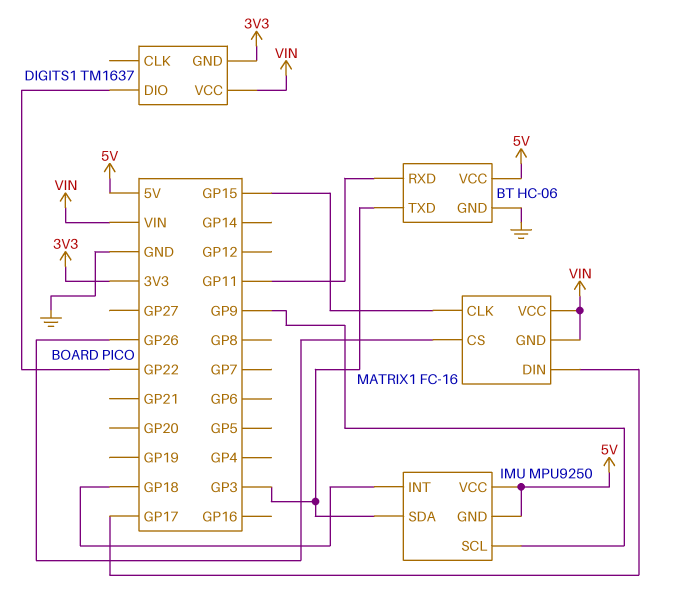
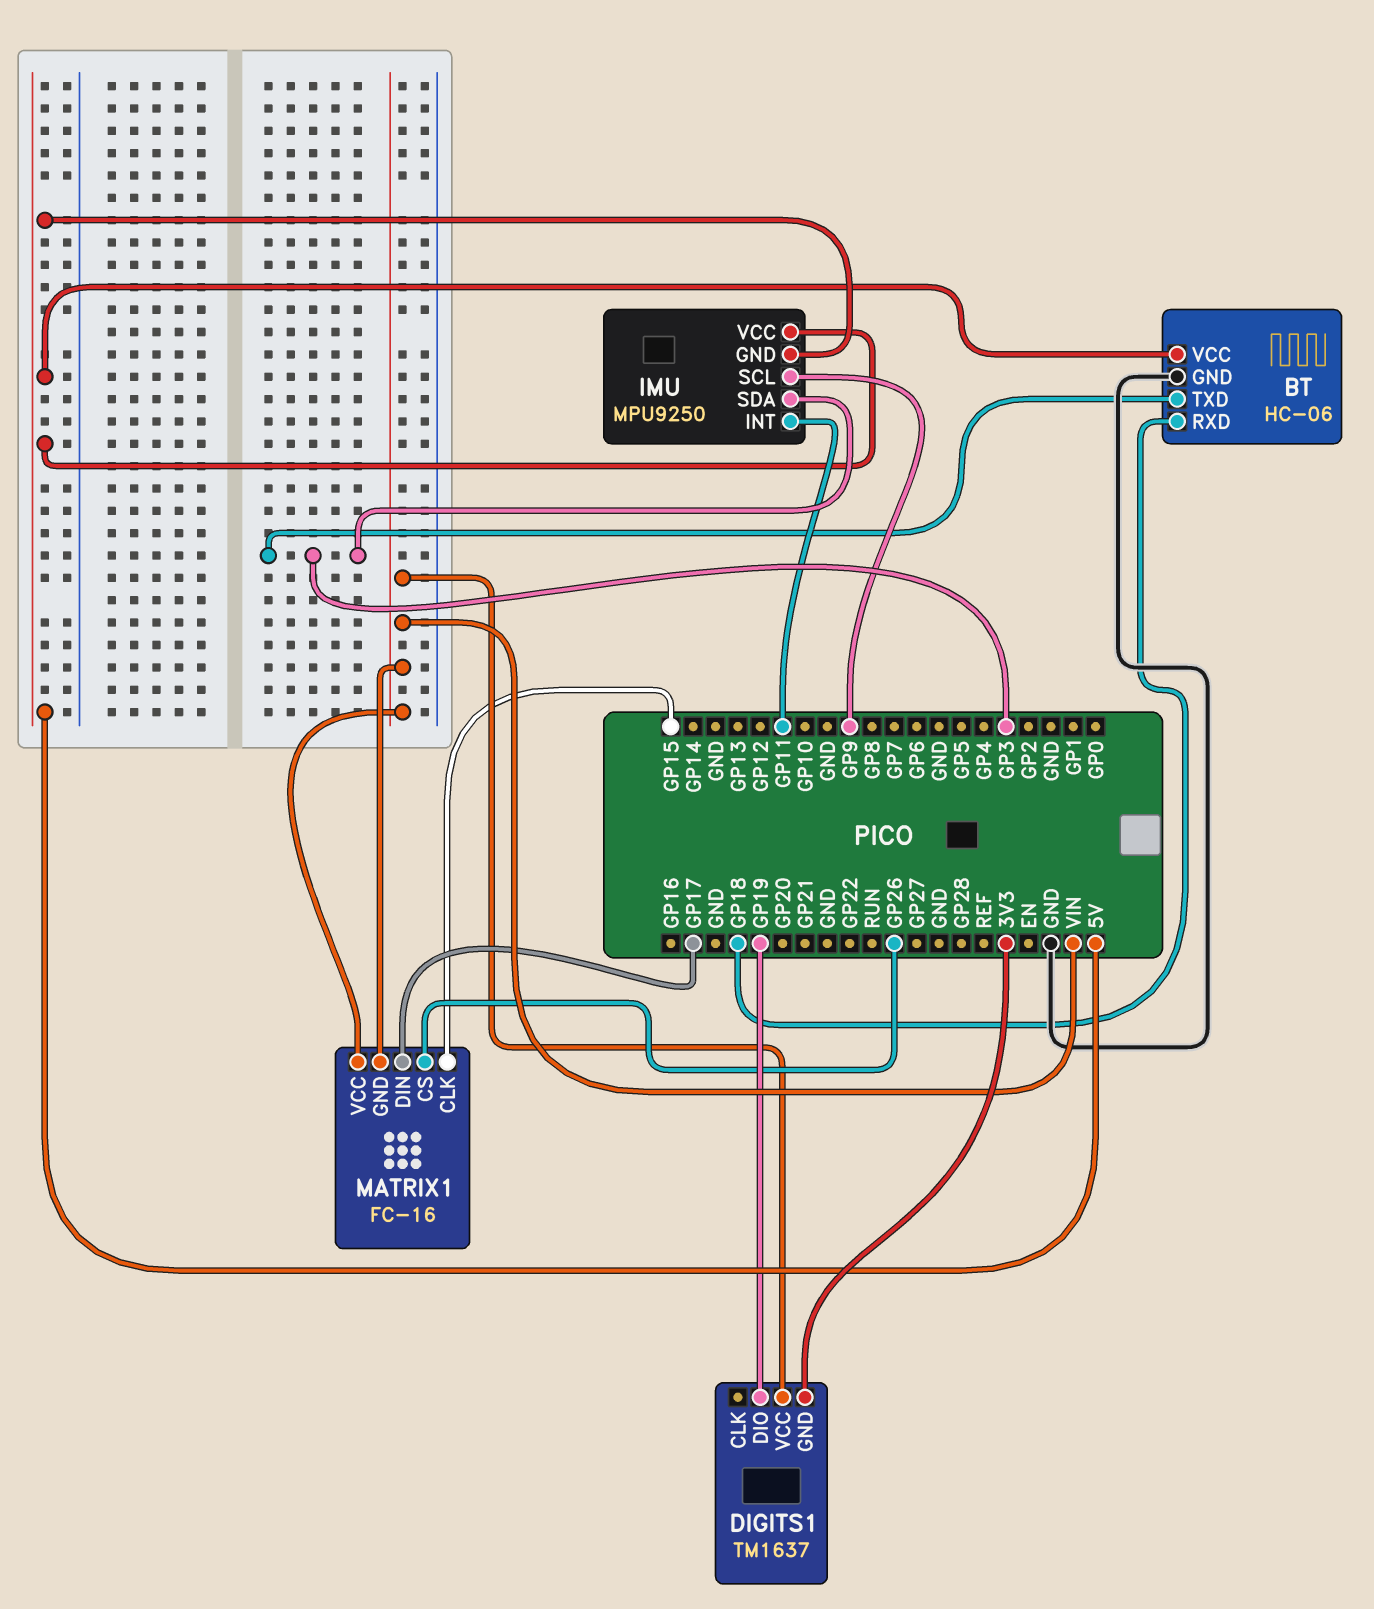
BT pin RXD: GP11 -> GP18
DIGITS1 pin DIO: GP22 -> GP19
IMU pin INT: GP18 -> GP11

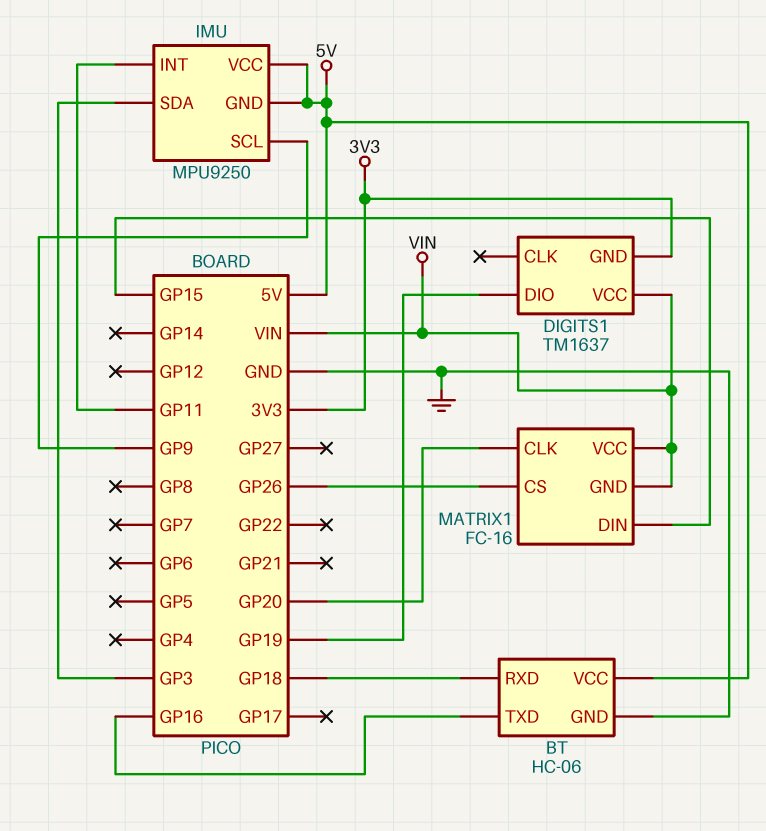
BT pin TXD: GP3 -> GP16
MATRIX1 pin CLK: GP15 -> GP20
MATRIX1 pin DIN: GP17 -> GP15

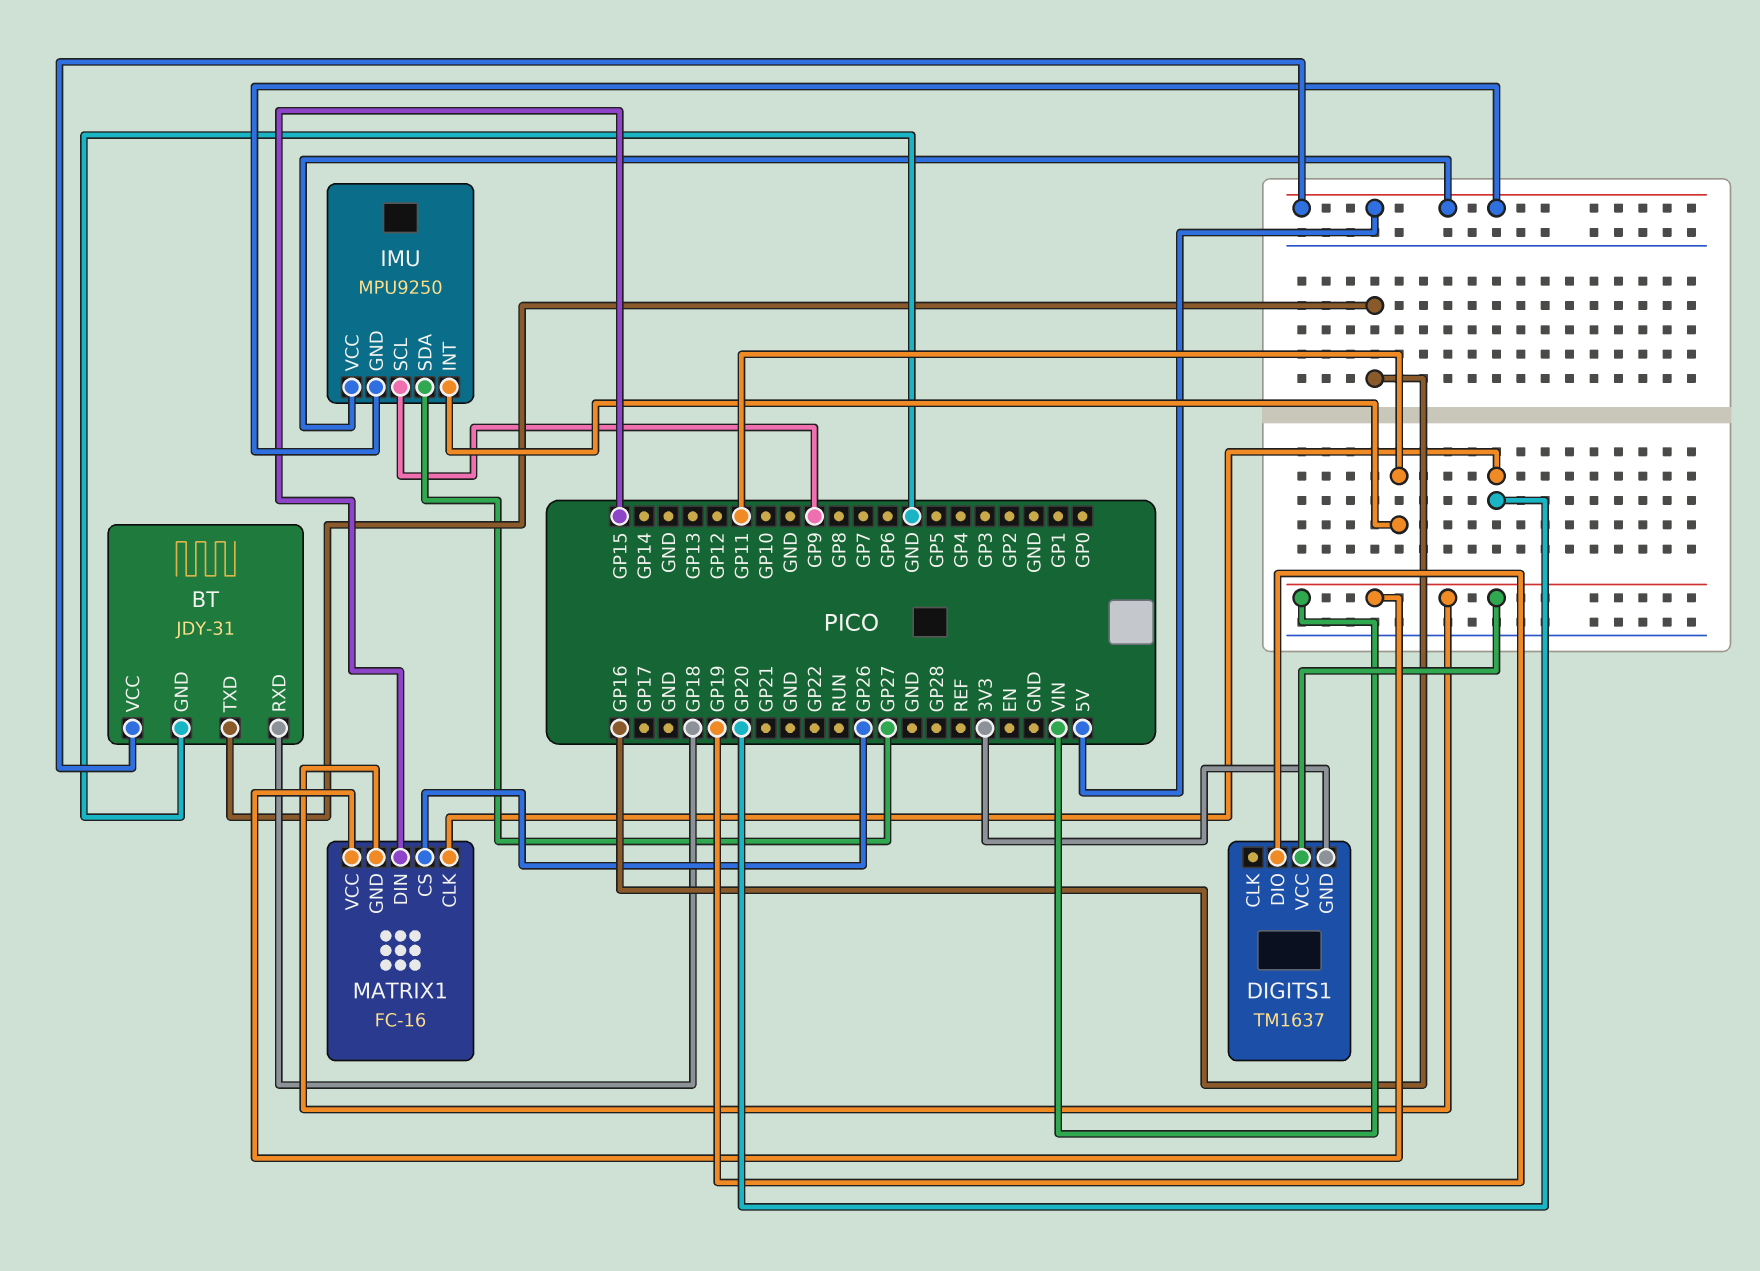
BT: HC-06 -> JDY-31
IMU pin SDA: GP3 -> GP27

